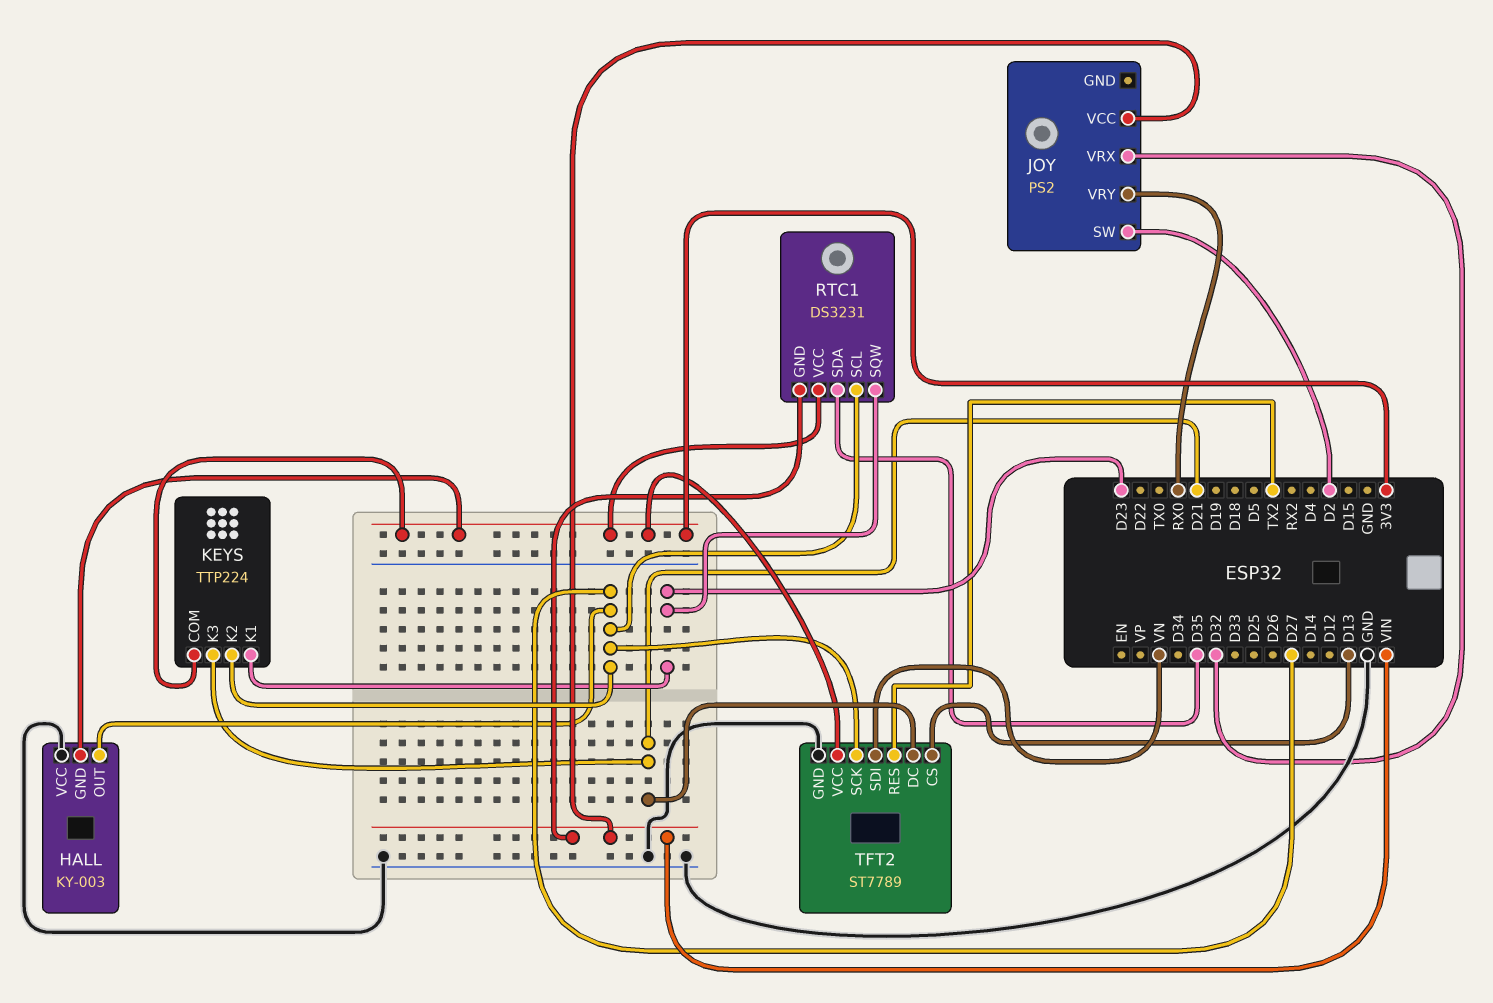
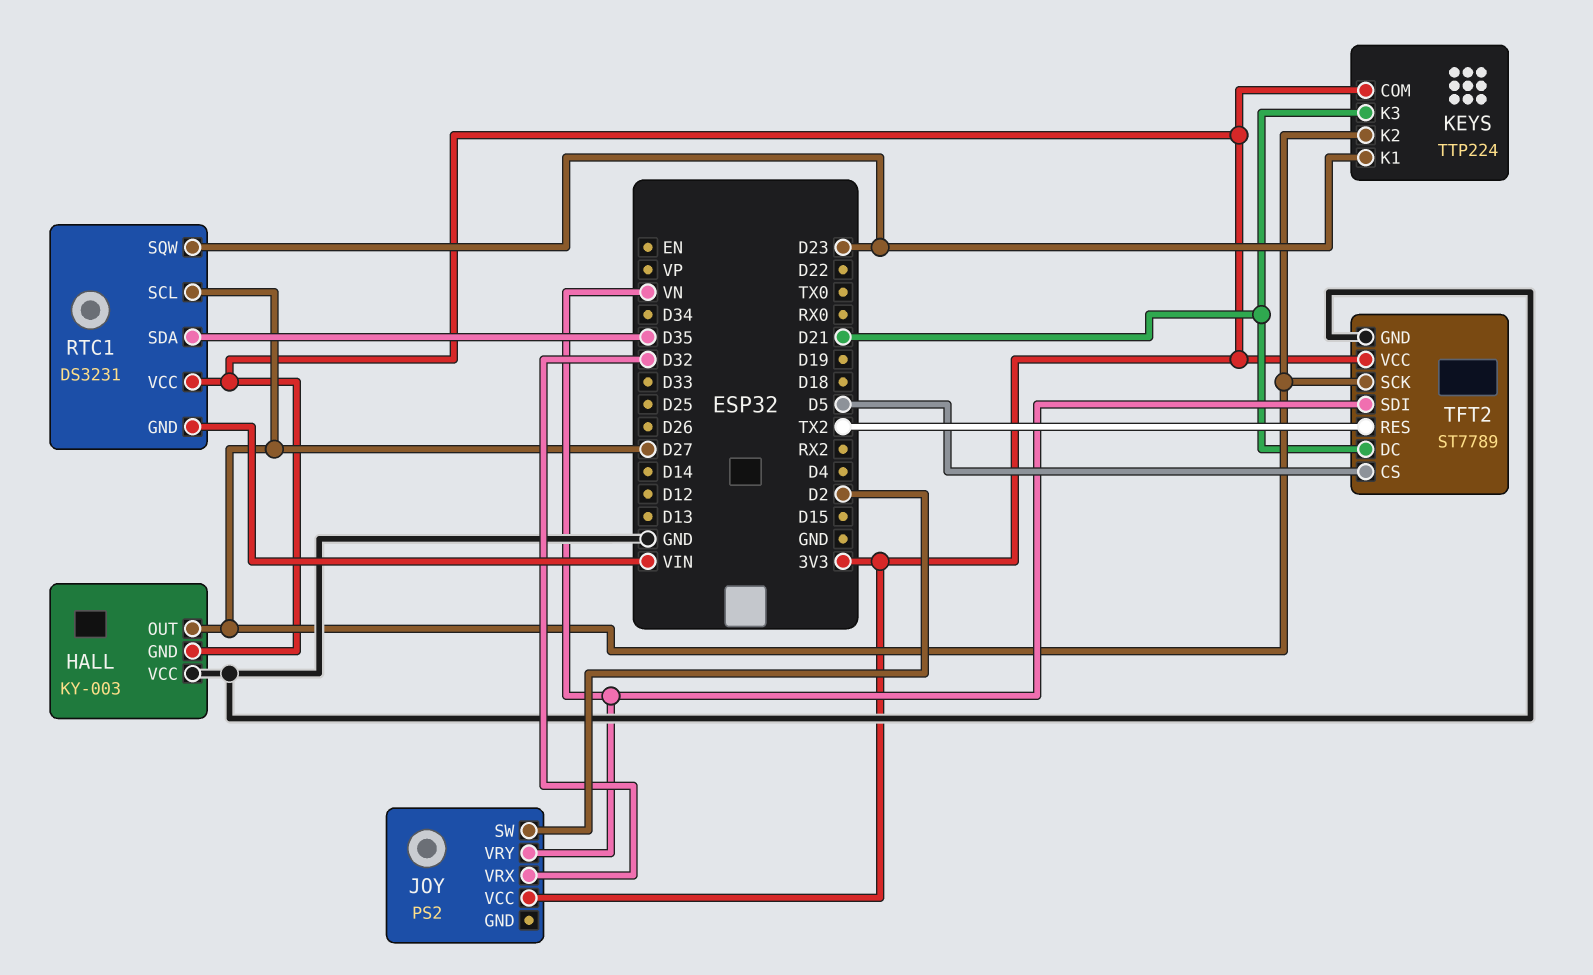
JOY pin VCC: VIN -> 3V3
JOY pin VRY: RX0 -> VN
TFT2 pin CS: D13 -> D5

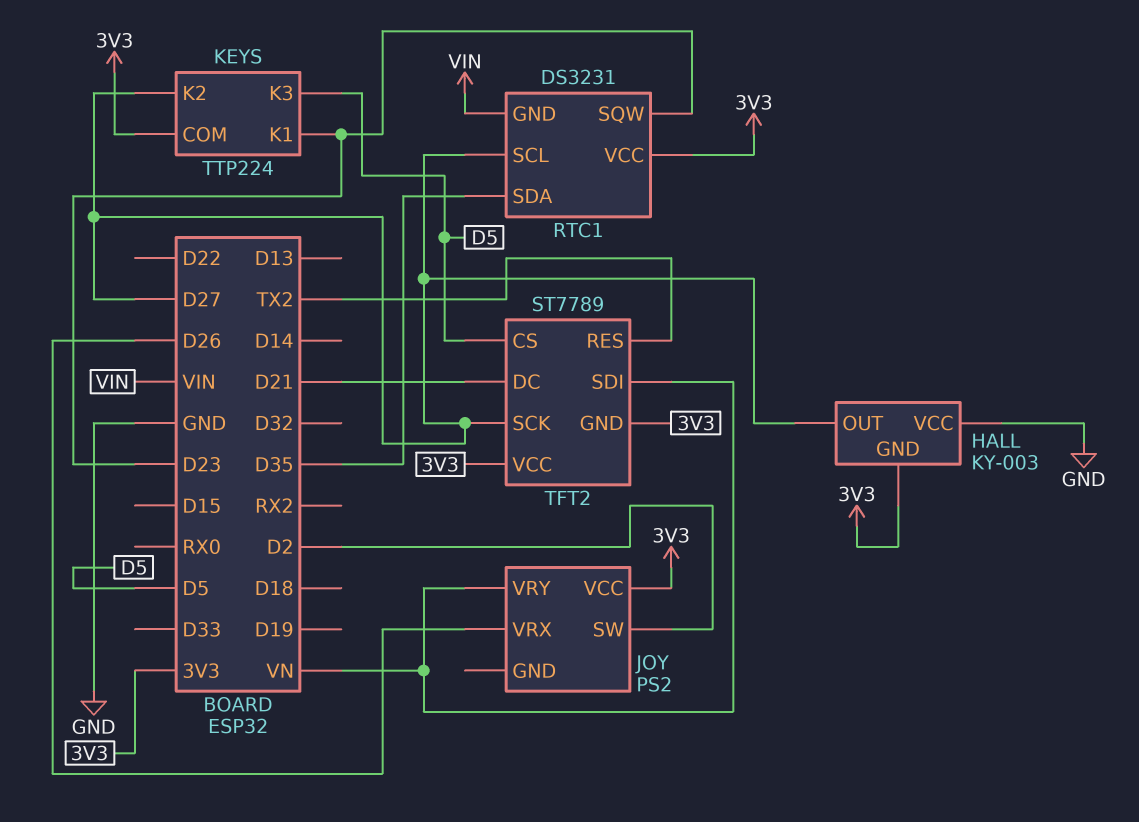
JOY pin VRX: D32 -> D26
KEYS pin K3: D21 -> D5
TFT2 pin GND: GND -> 3V3

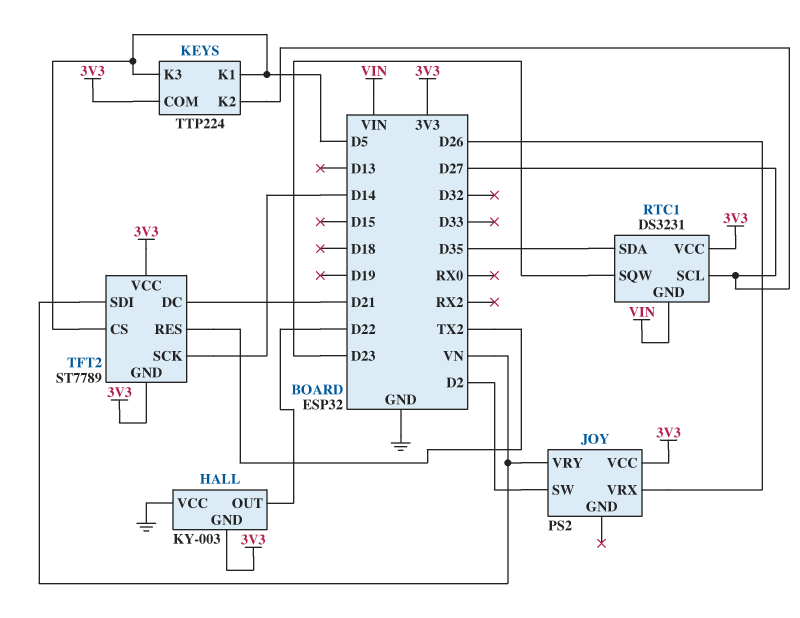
HALL pin OUT: D27 -> D22
KEYS pin K1: D23 -> D5
TFT2 pin SCK: D27 -> D14

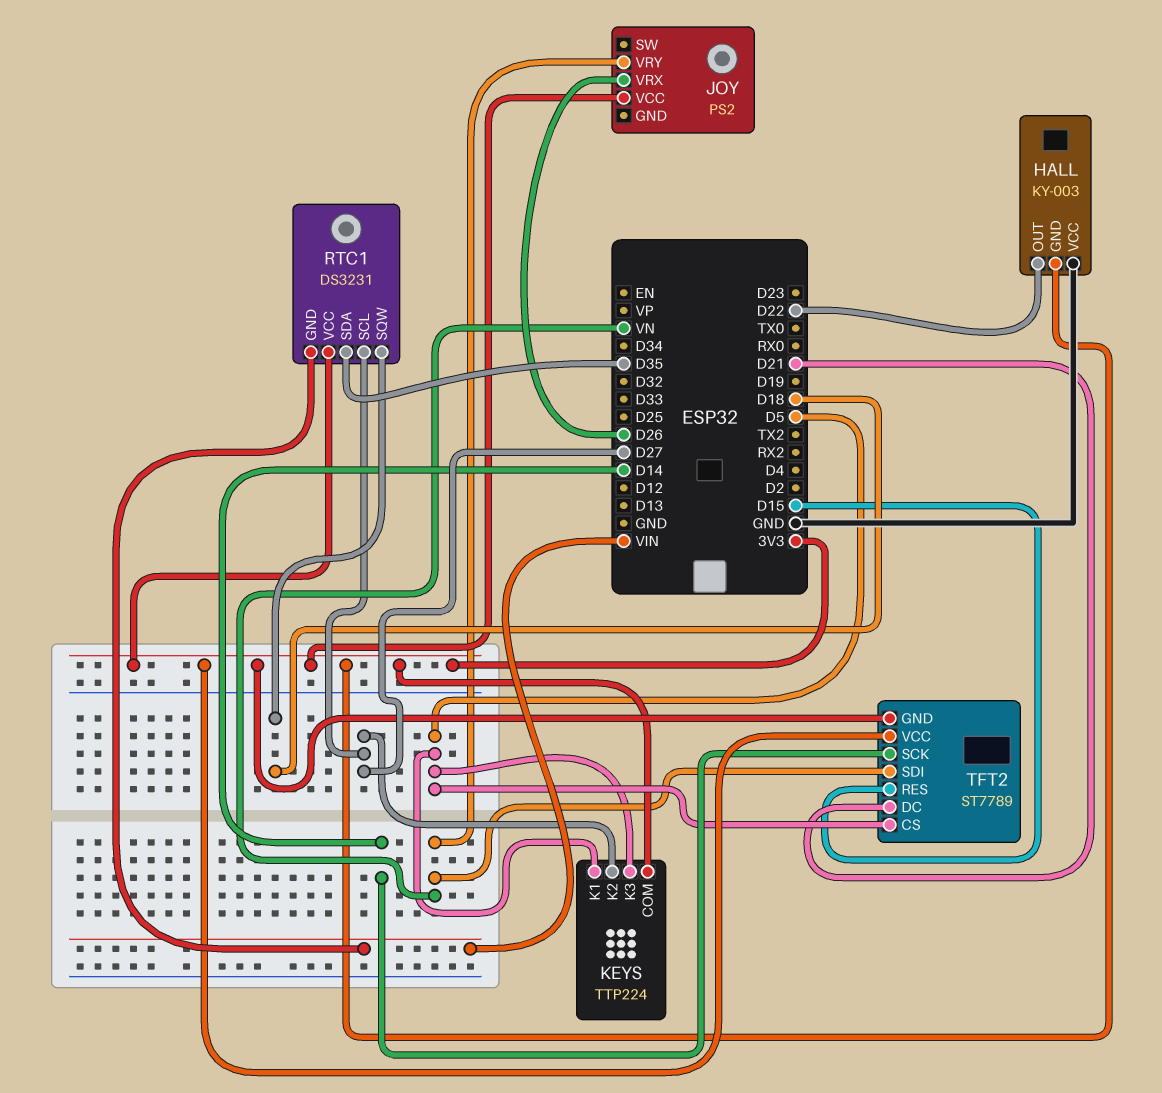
JOY pin SW: D2 -> none
RTC1 pin SQW: D23 -> D18
TFT2 pin RES: TX2 -> D15

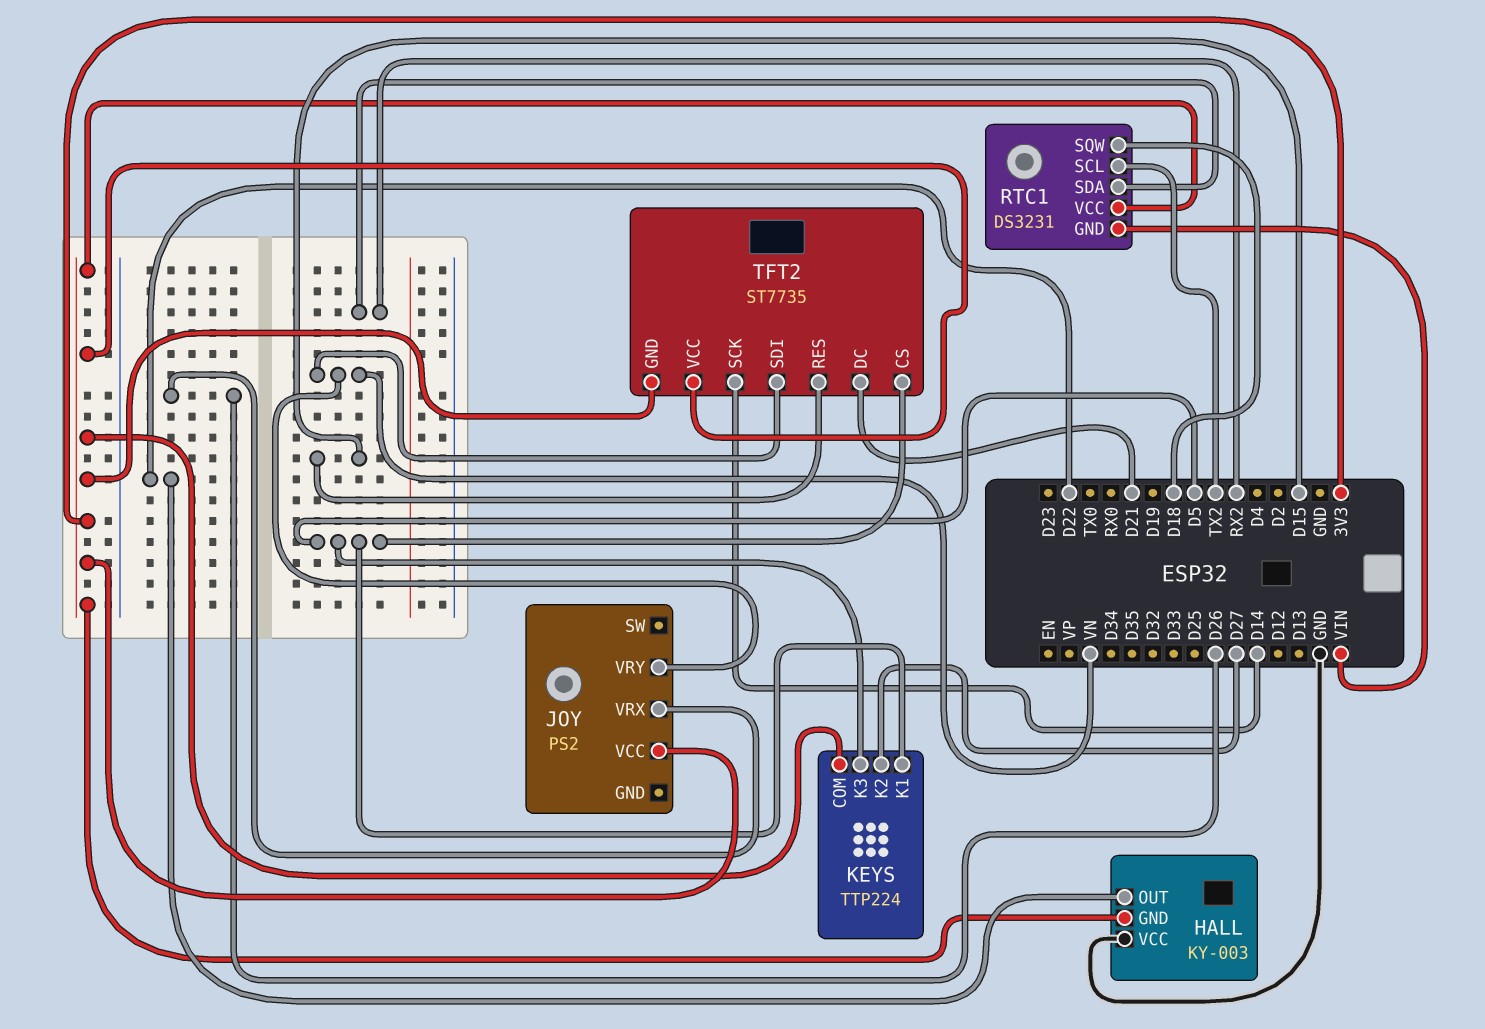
RTC1 pin SCL: D27 -> TX2
RTC1 pin SDA: D35 -> RX2
TFT2: ST7789 -> ST7735

